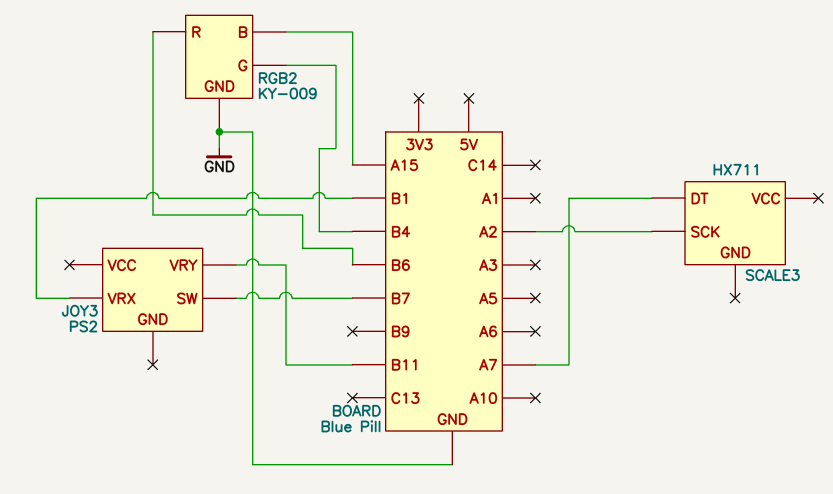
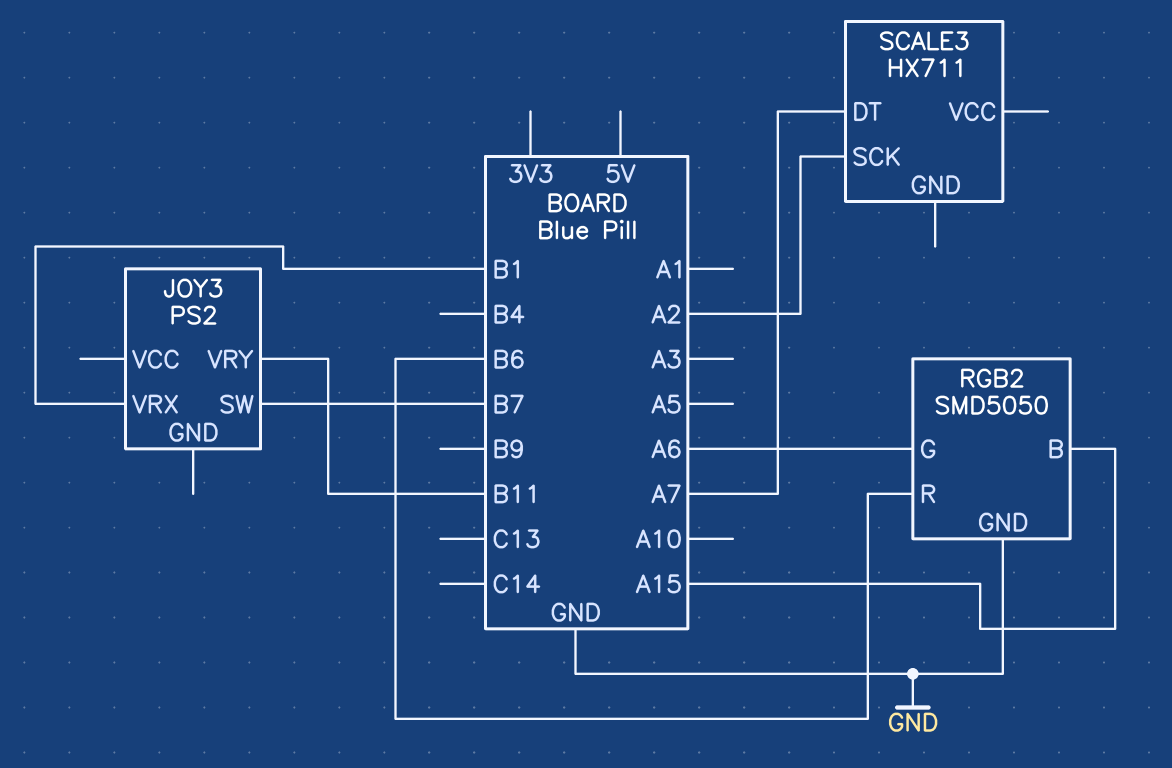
RGB2: KY-009 -> SMD5050
RGB2 pin G: B4 -> A6

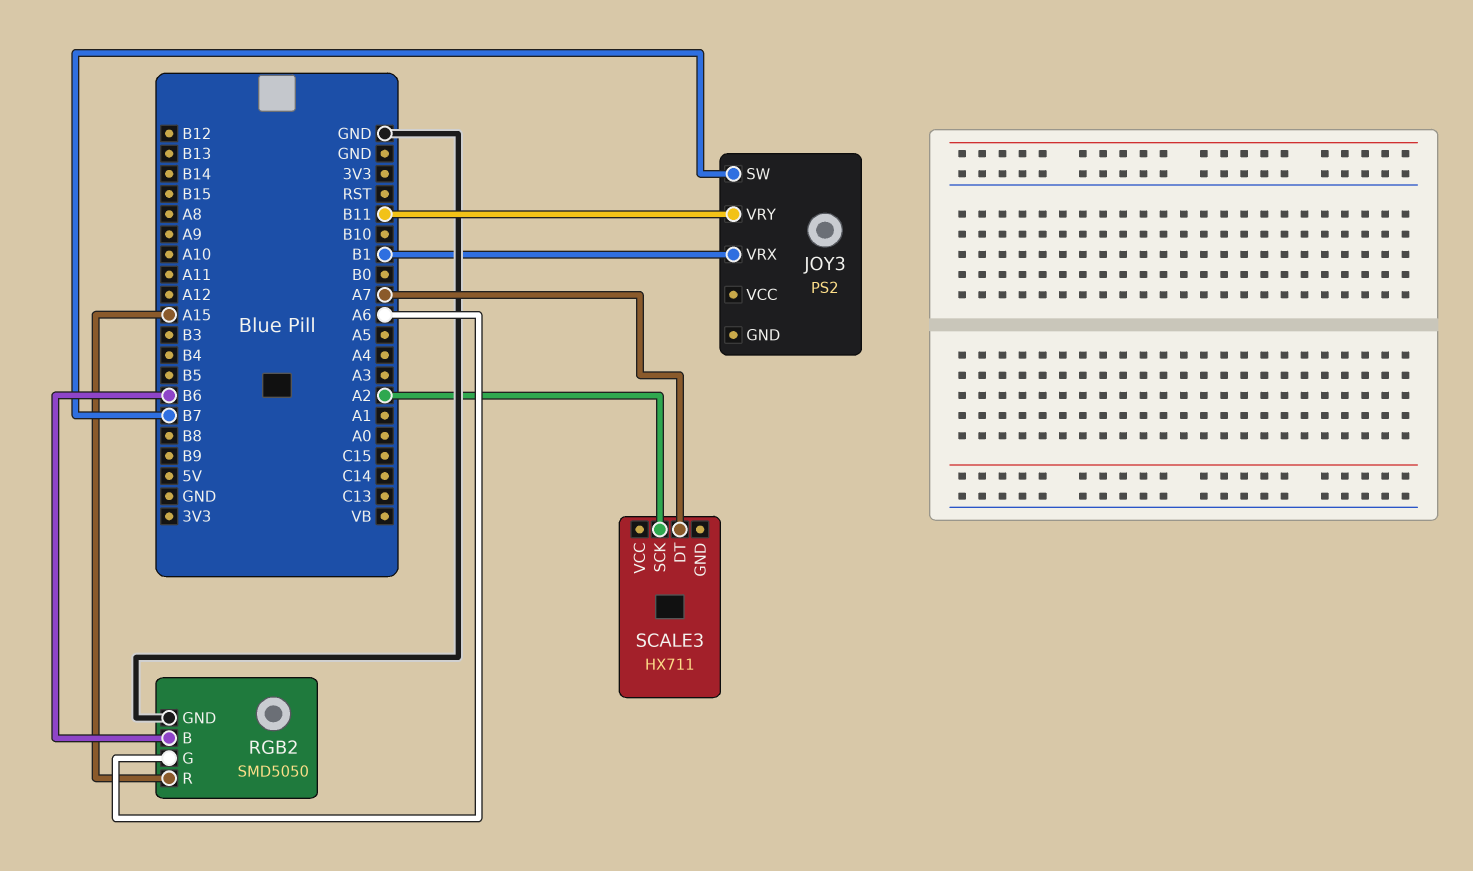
RGB2 pin B: A15 -> B6
RGB2 pin R: B6 -> A15

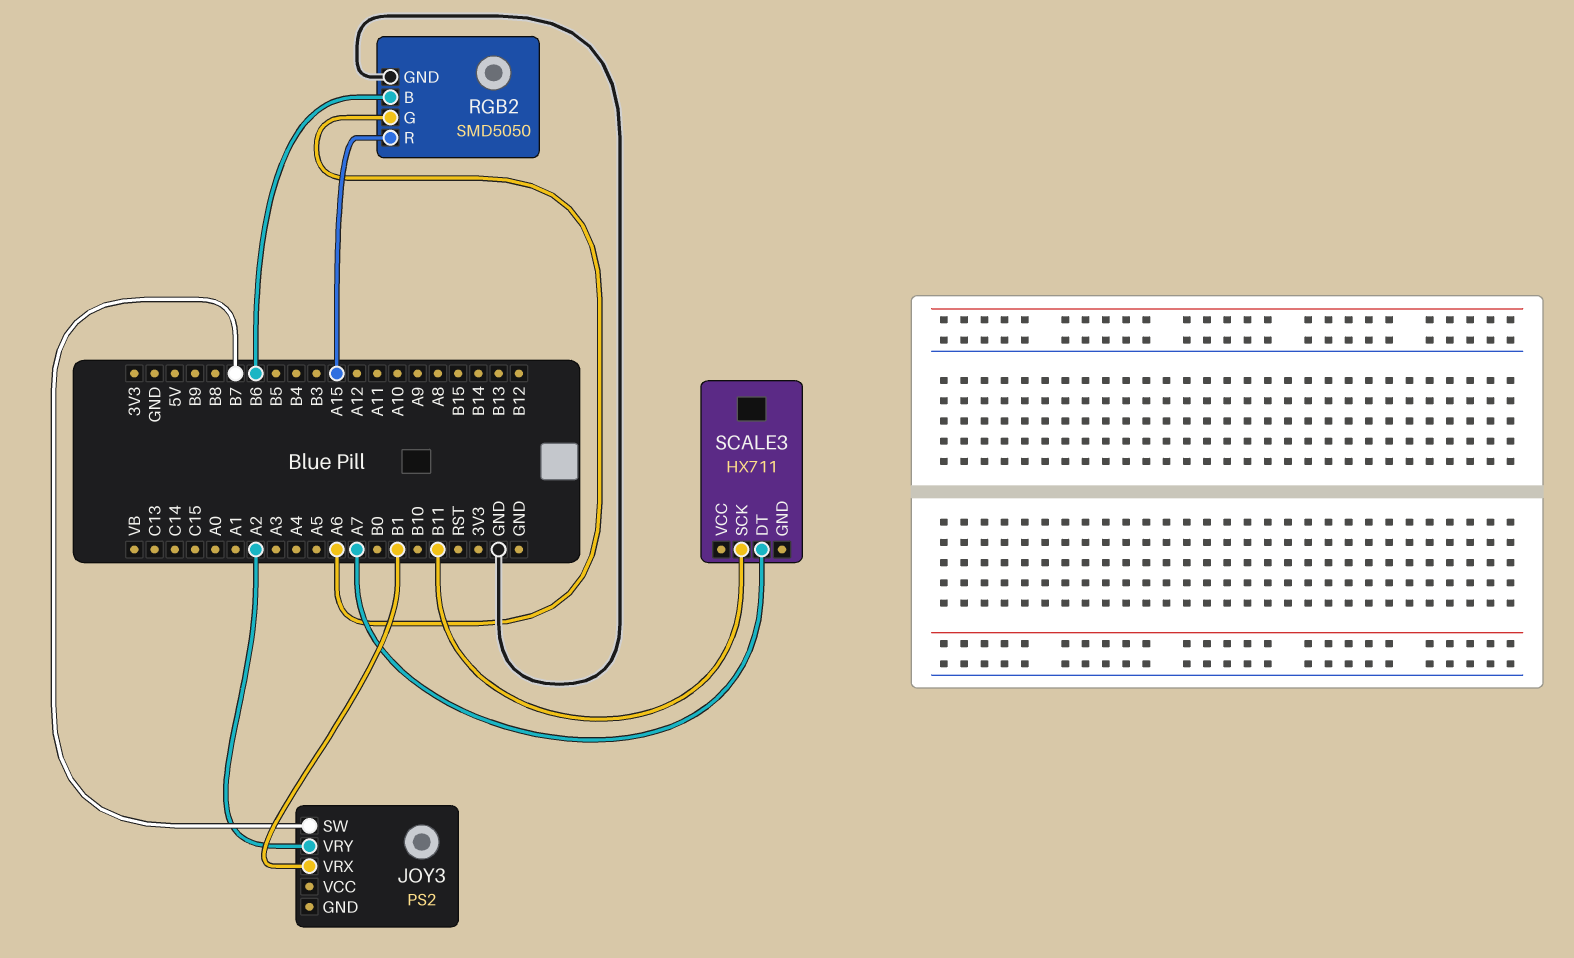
JOY3 pin VRY: B11 -> A2
SCALE3 pin SCK: A2 -> B11

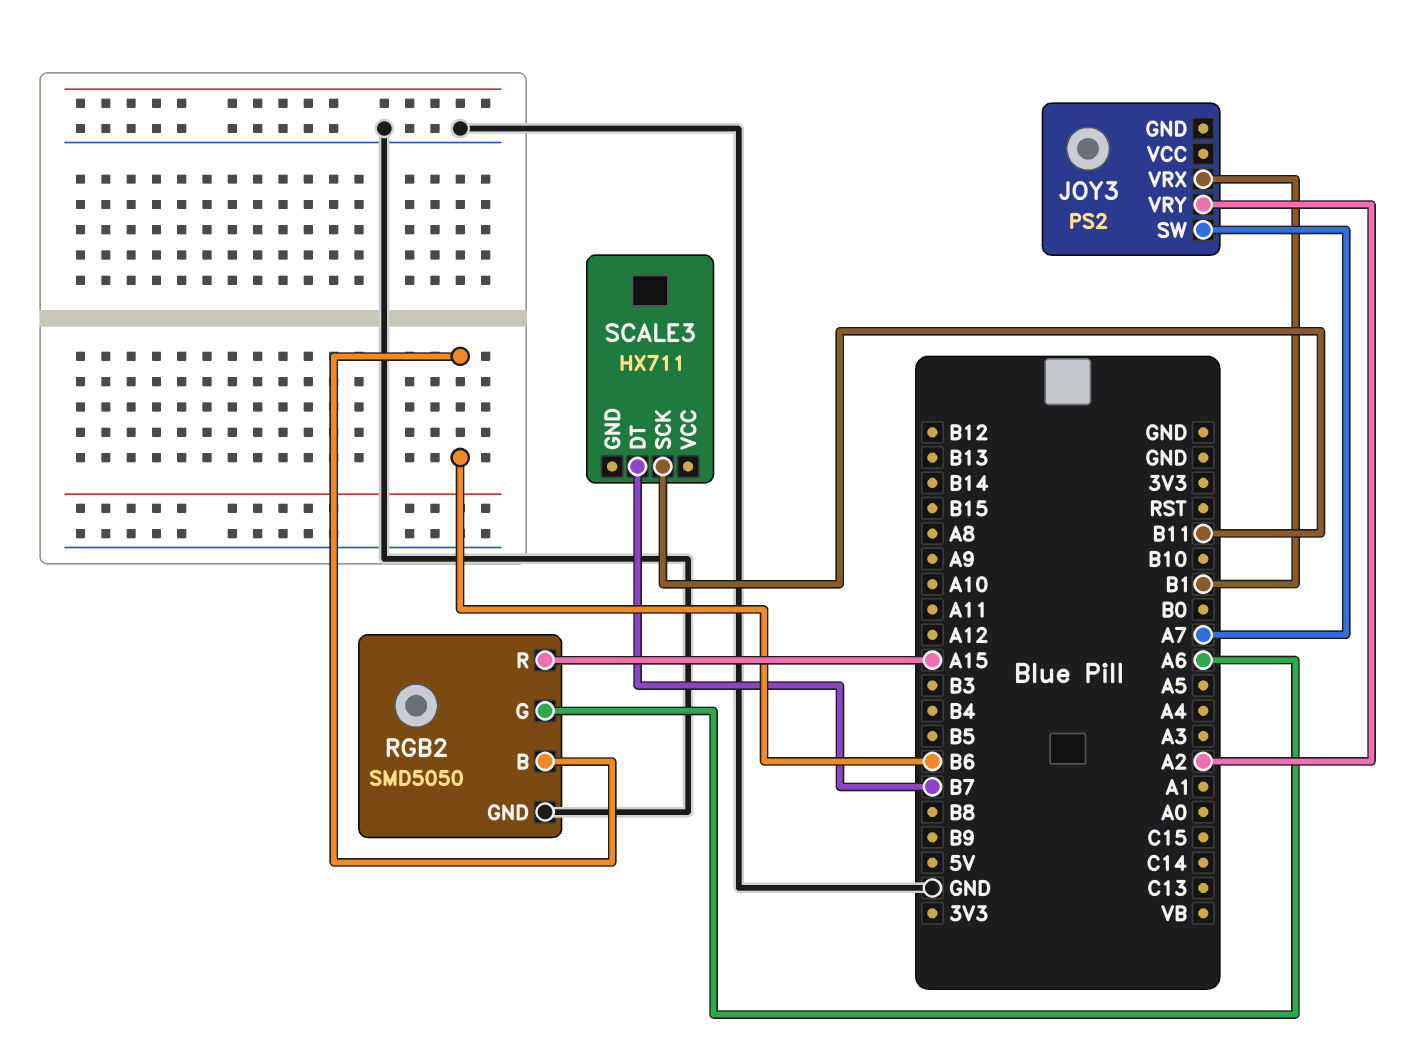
JOY3 pin SW: B7 -> A7
SCALE3 pin DT: A7 -> B7

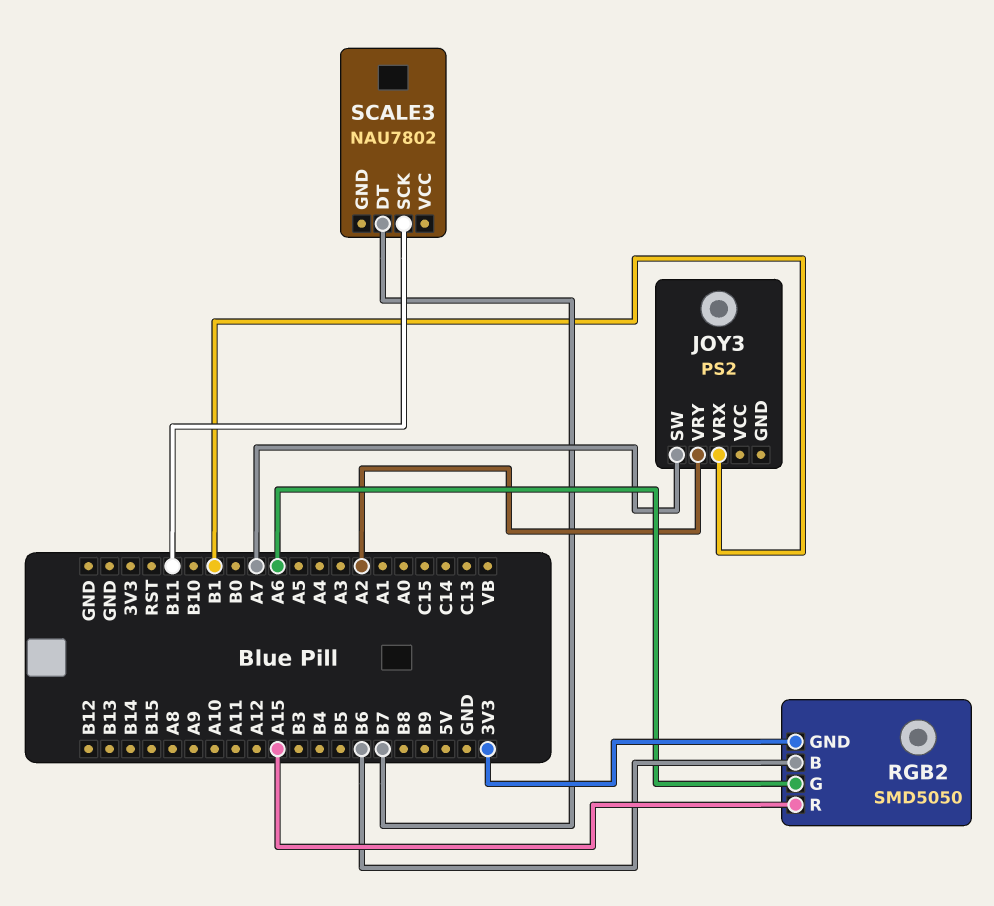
RGB2 pin GND: GND -> 3V3
SCALE3: HX711 -> NAU7802

